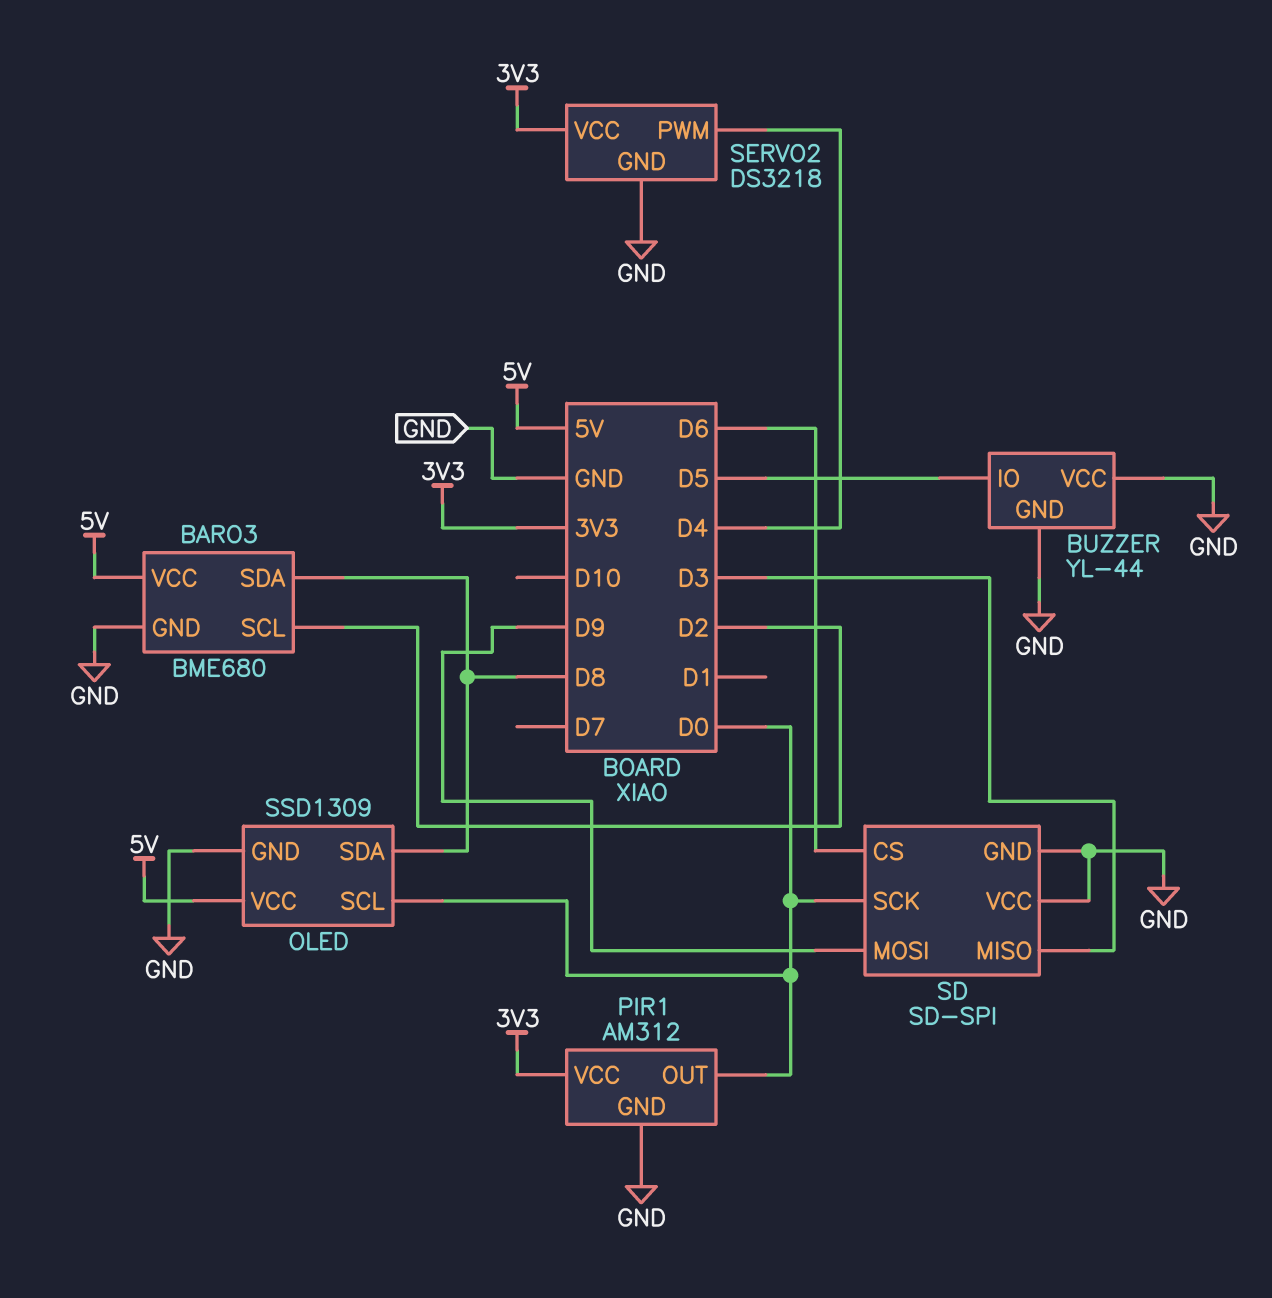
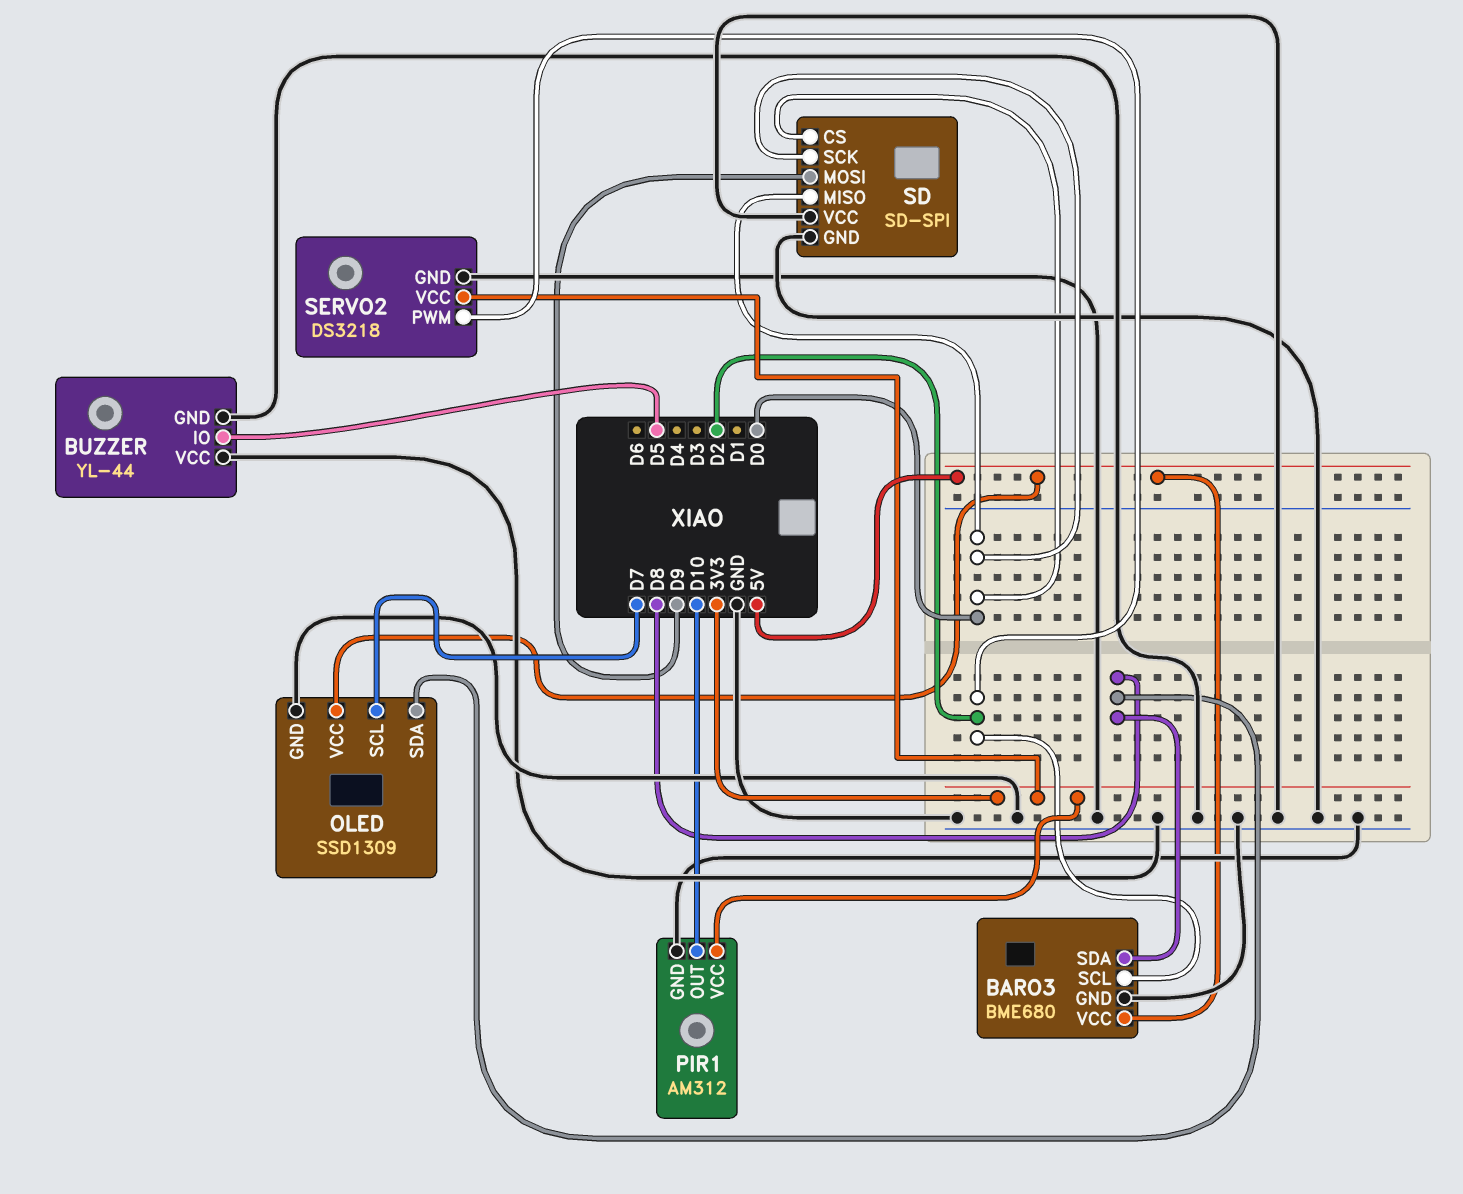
OLED pin SCL: D0 -> D7
PIR1 pin OUT: D0 -> D10
SD pin CS: D6 -> D0
SD pin MISO: D3 -> D0
SERVO2 pin PWM: D4 -> D2

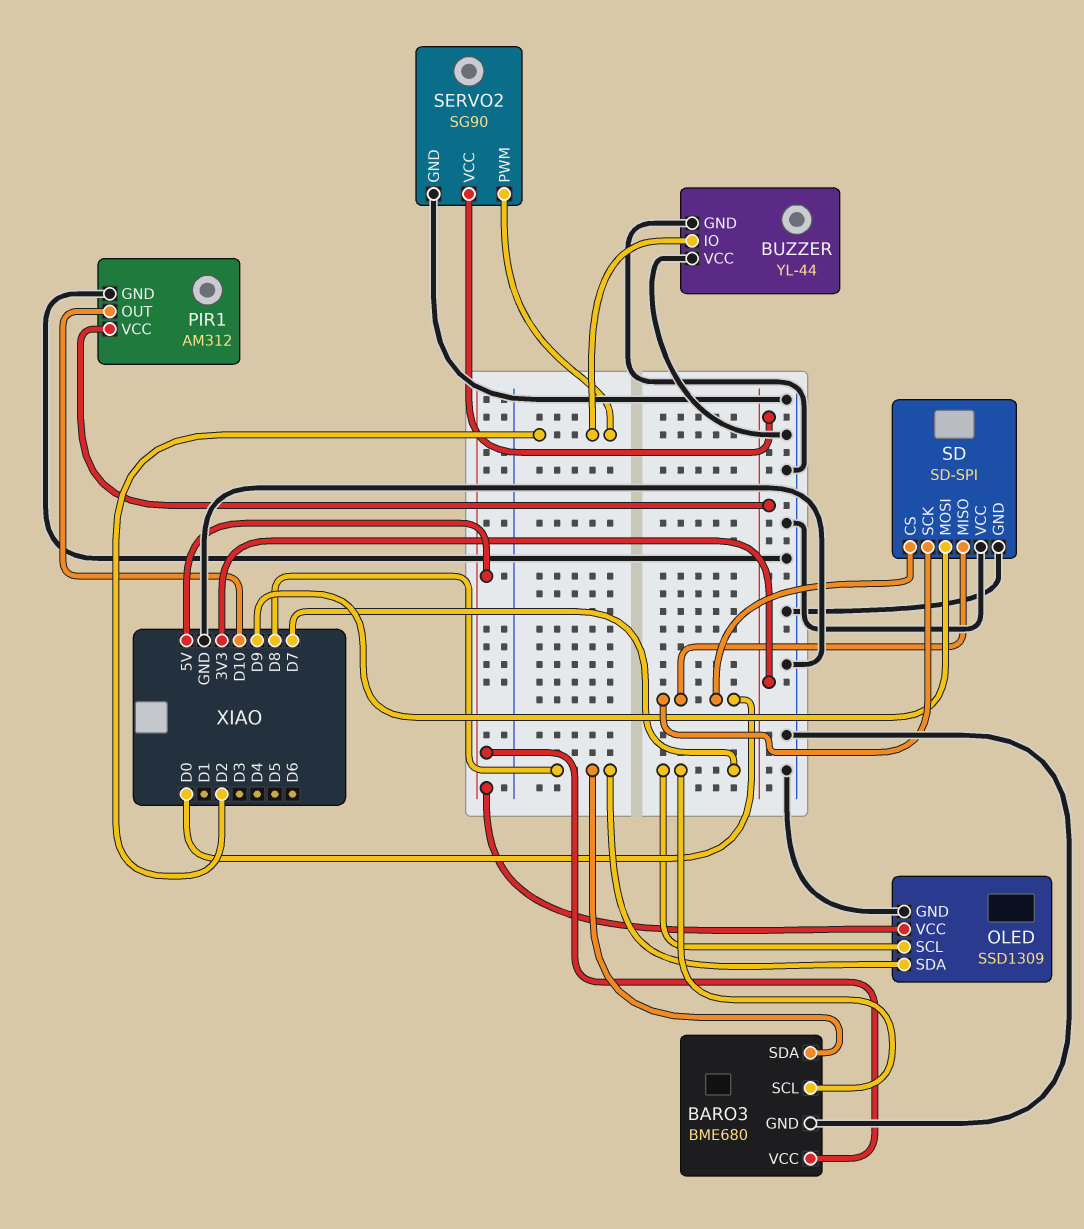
BARO3 pin SCL: D2 -> D7
BUZZER pin IO: D5 -> D2
SERVO2: DS3218 -> SG90

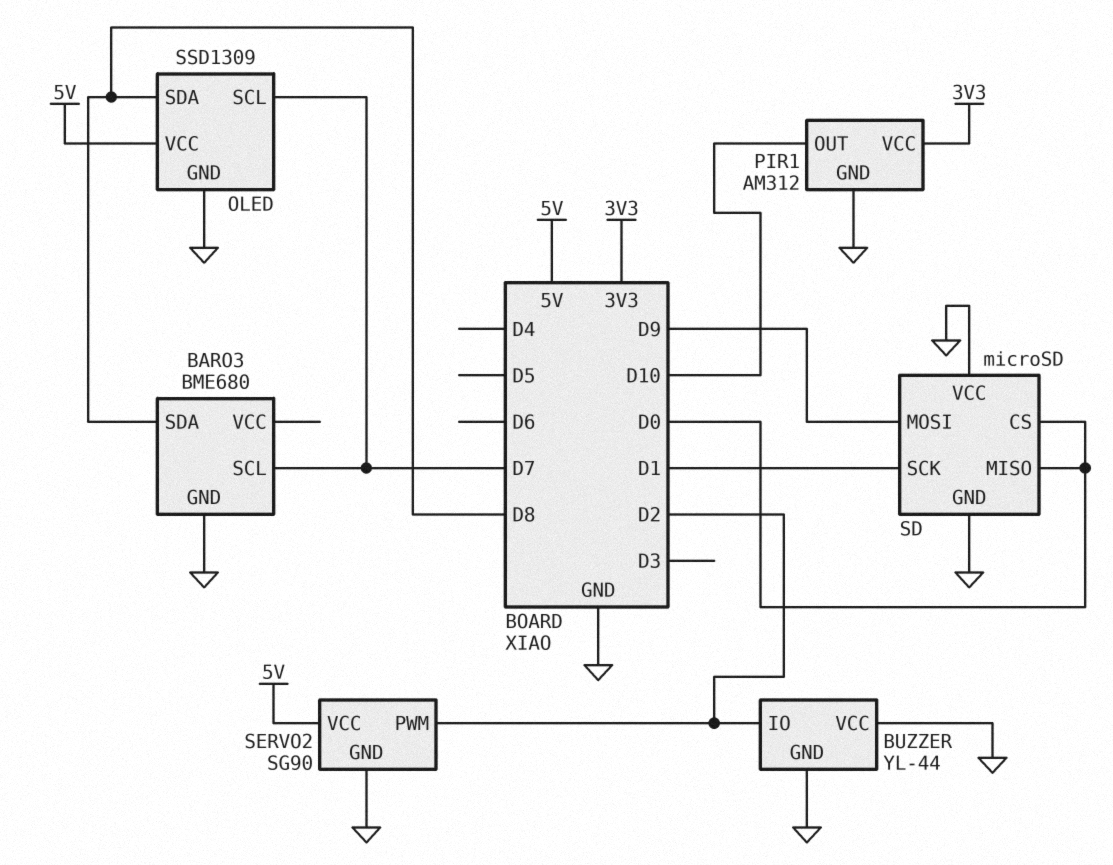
BARO3 pin VCC: 5V -> none
SD: SD-SPI -> microSD
SD pin SCK: D0 -> D1
SERVO2 pin VCC: 3V3 -> 5V

